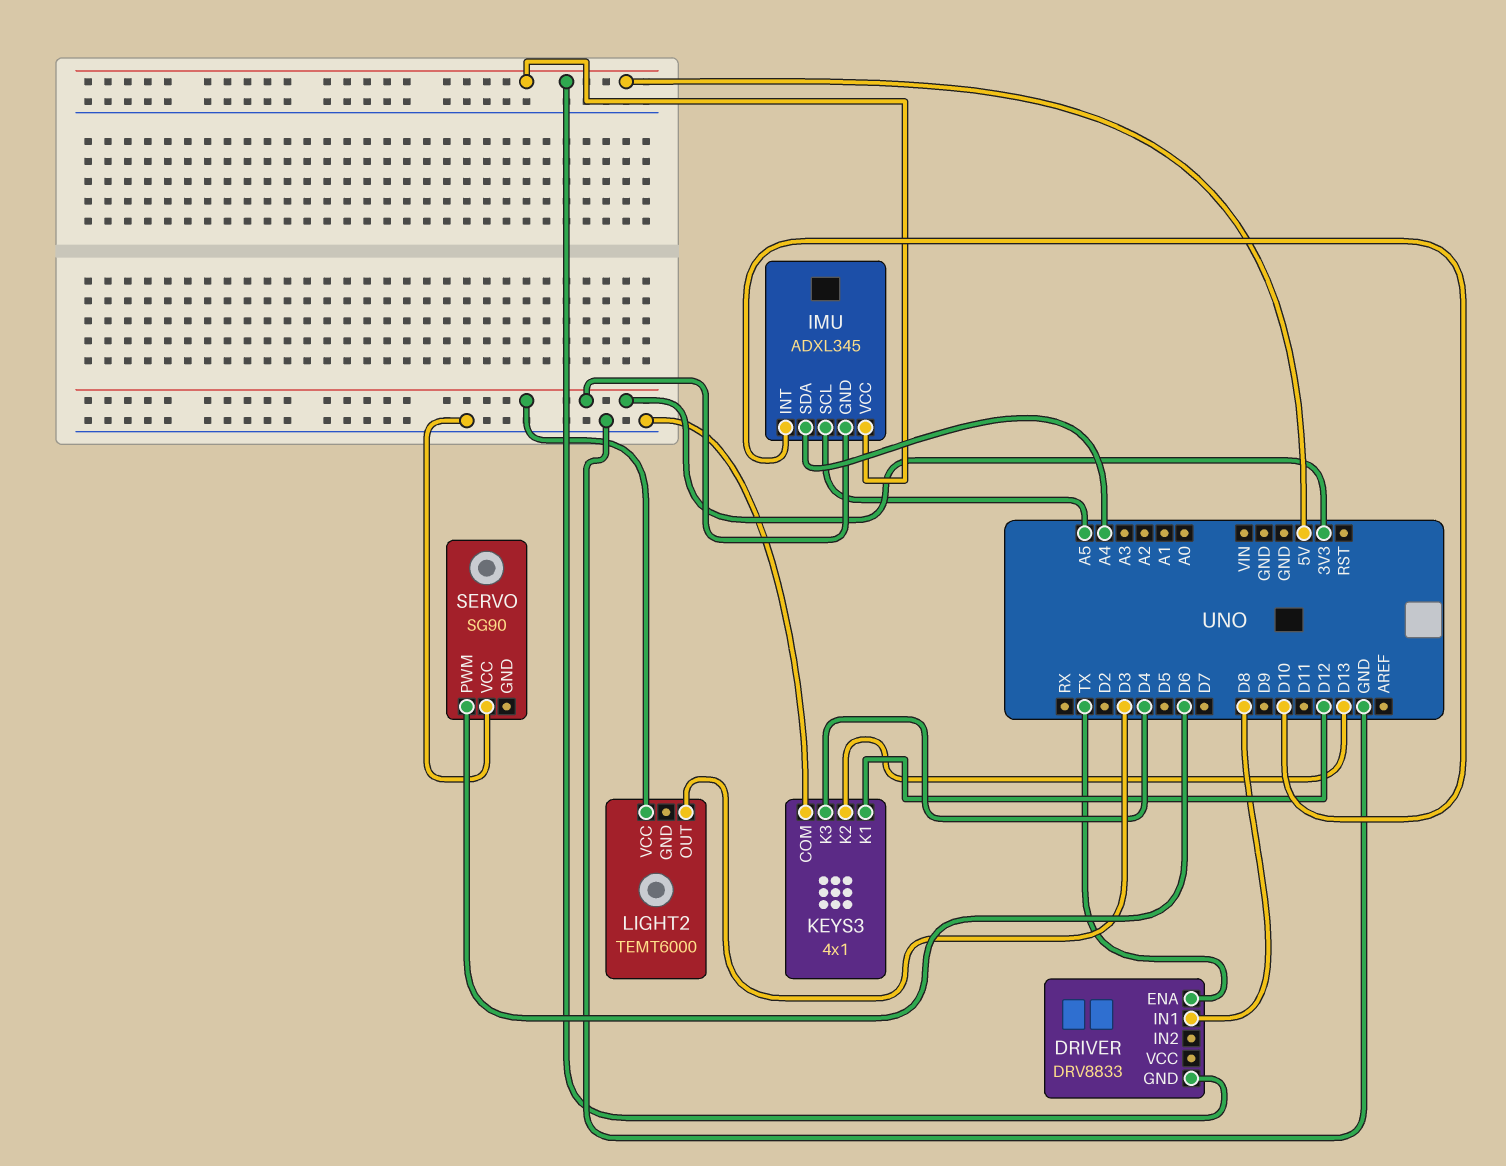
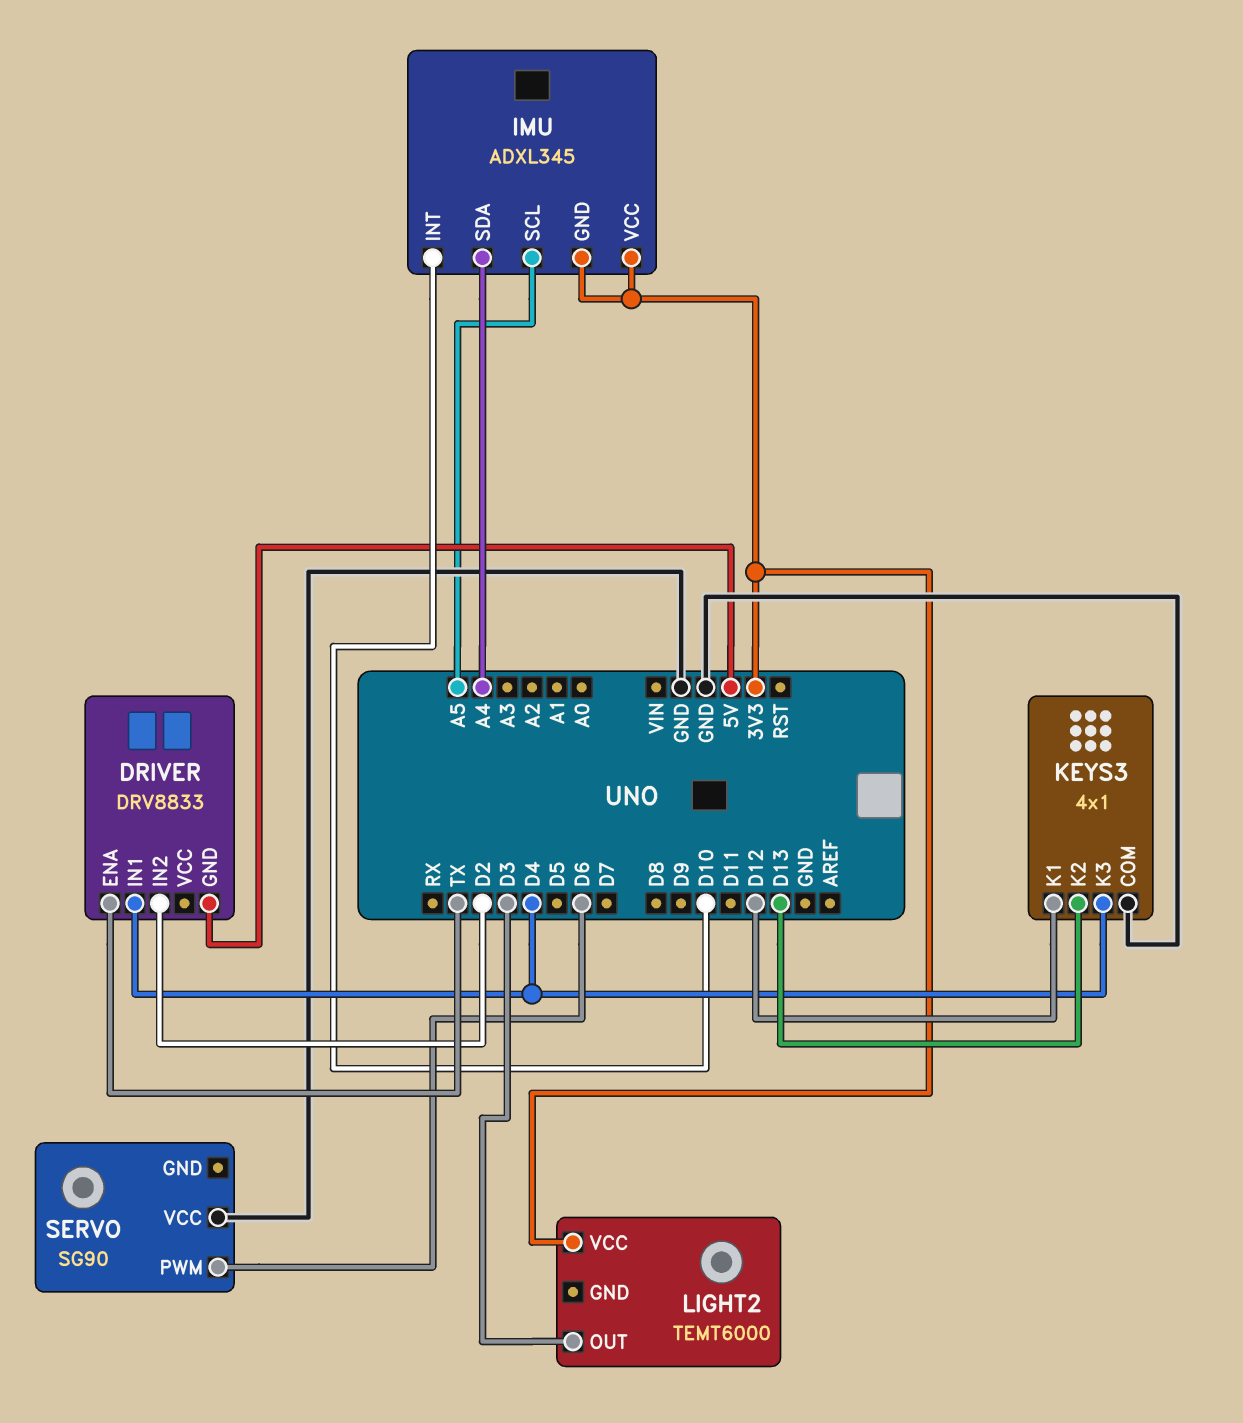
DRIVER pin IN1: D8 -> D4
DRIVER pin IN2: none -> D2
IMU pin VCC: 5V -> 3V3

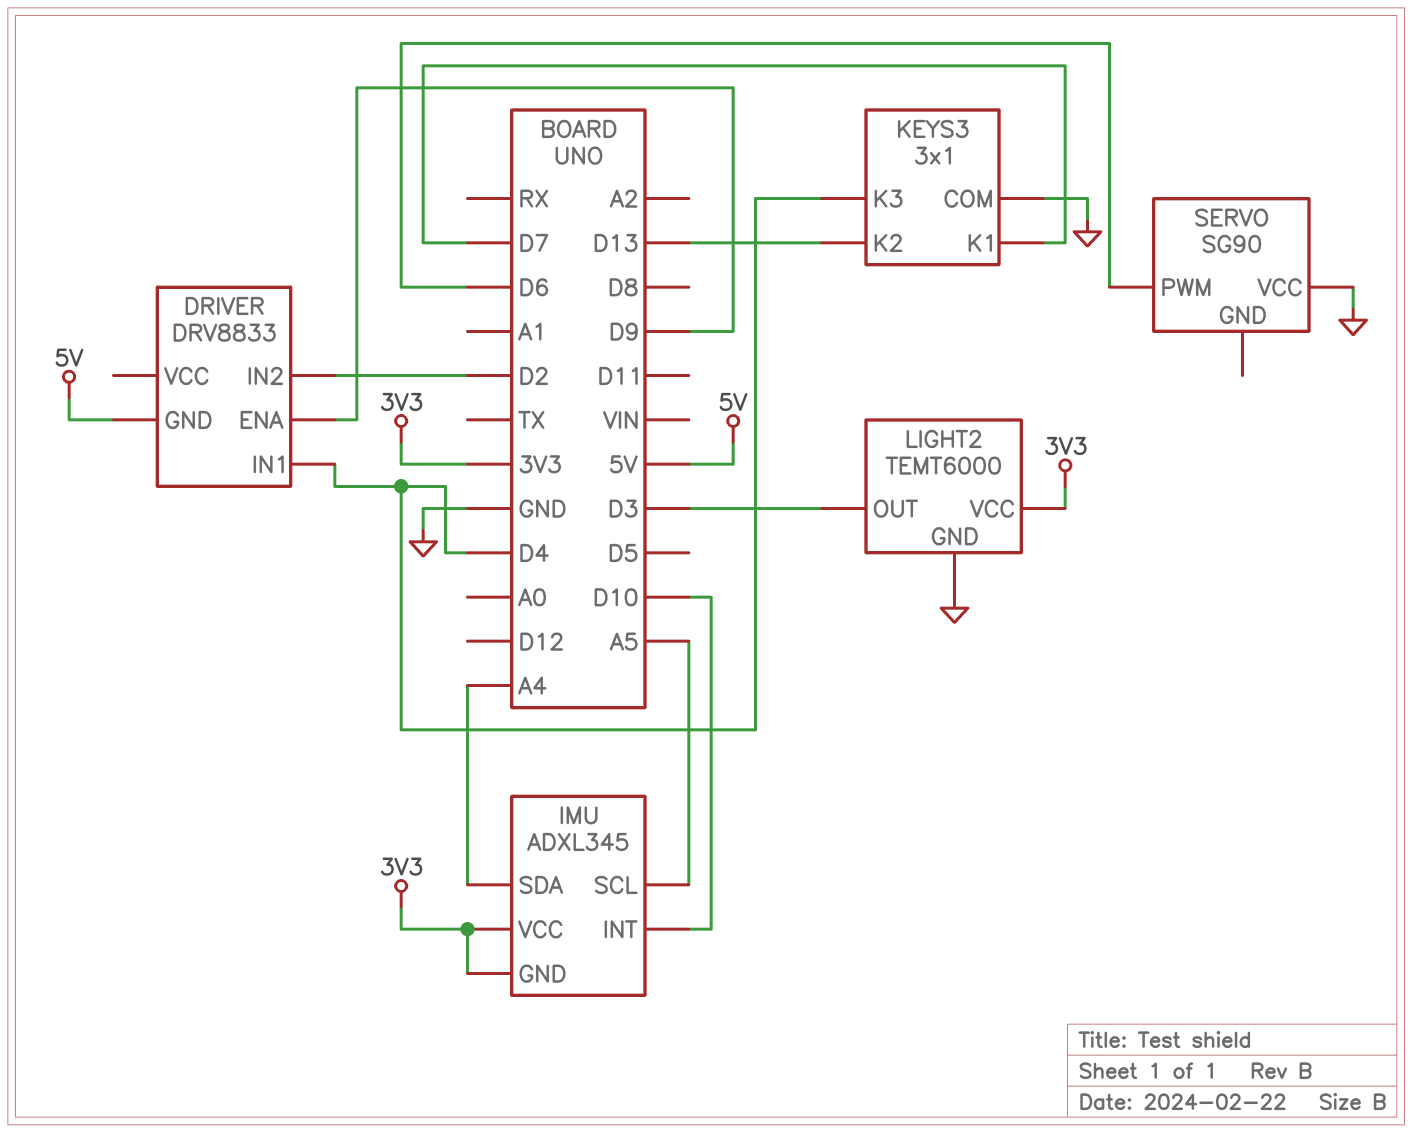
DRIVER pin ENA: TX -> D9
KEYS3: 4x1 -> 3x1
KEYS3 pin K1: D12 -> D7
LIGHT2 pin GND: none -> GND

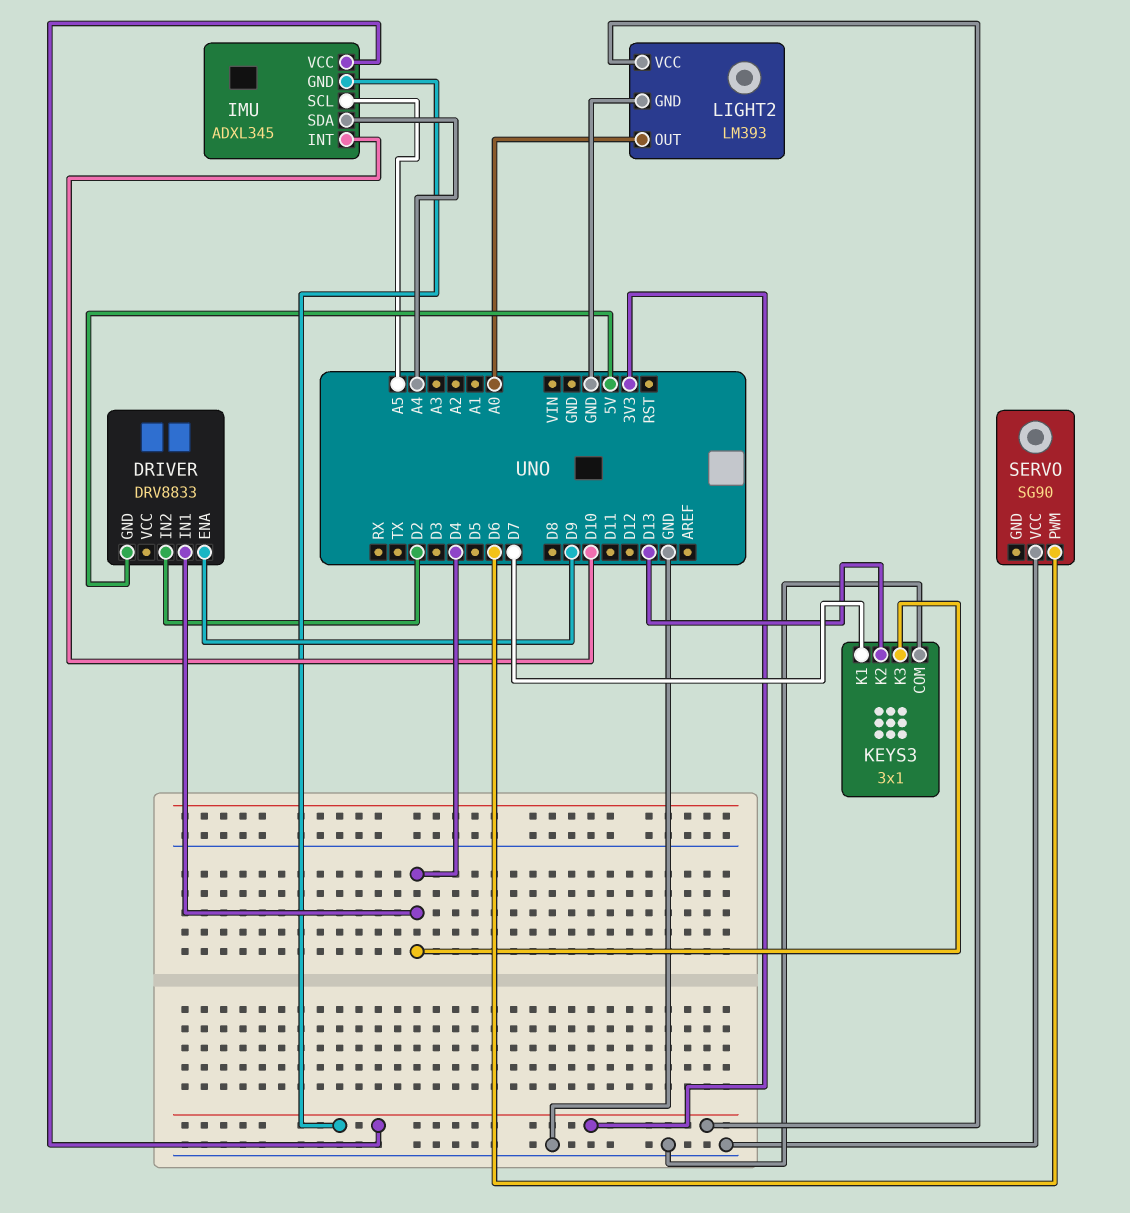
LIGHT2: TEMT6000 -> LM393
LIGHT2 pin OUT: D3 -> A0

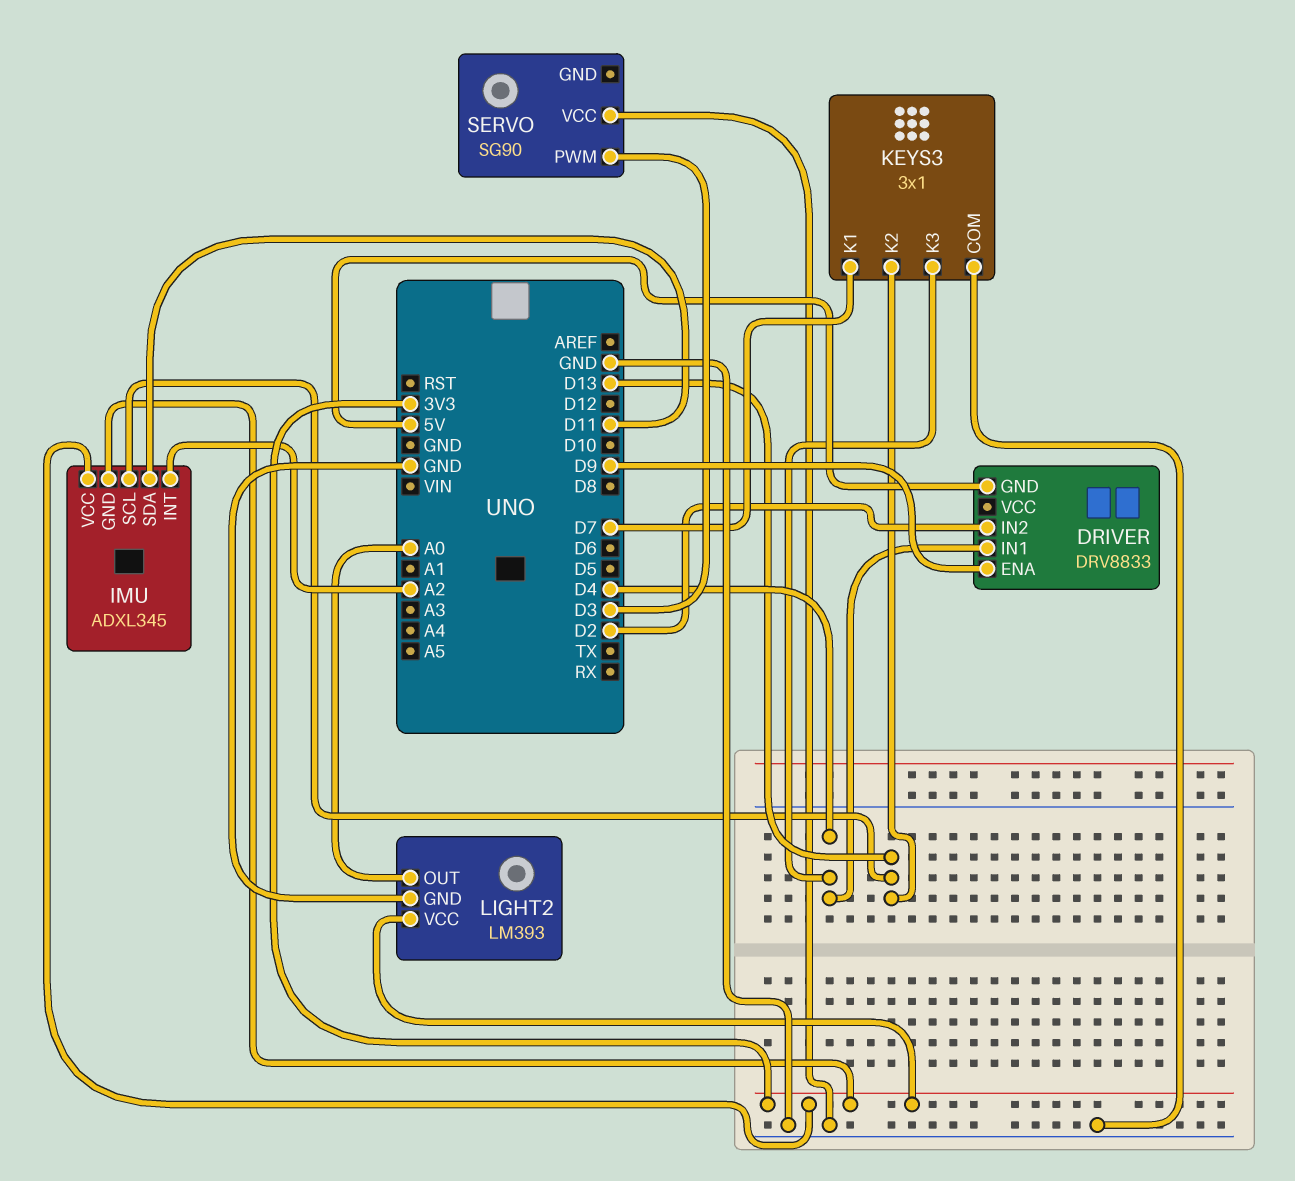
IMU pin INT: D10 -> A2
IMU pin SCL: A5 -> D13
IMU pin SDA: A4 -> D11
SERVO pin PWM: D6 -> D3

